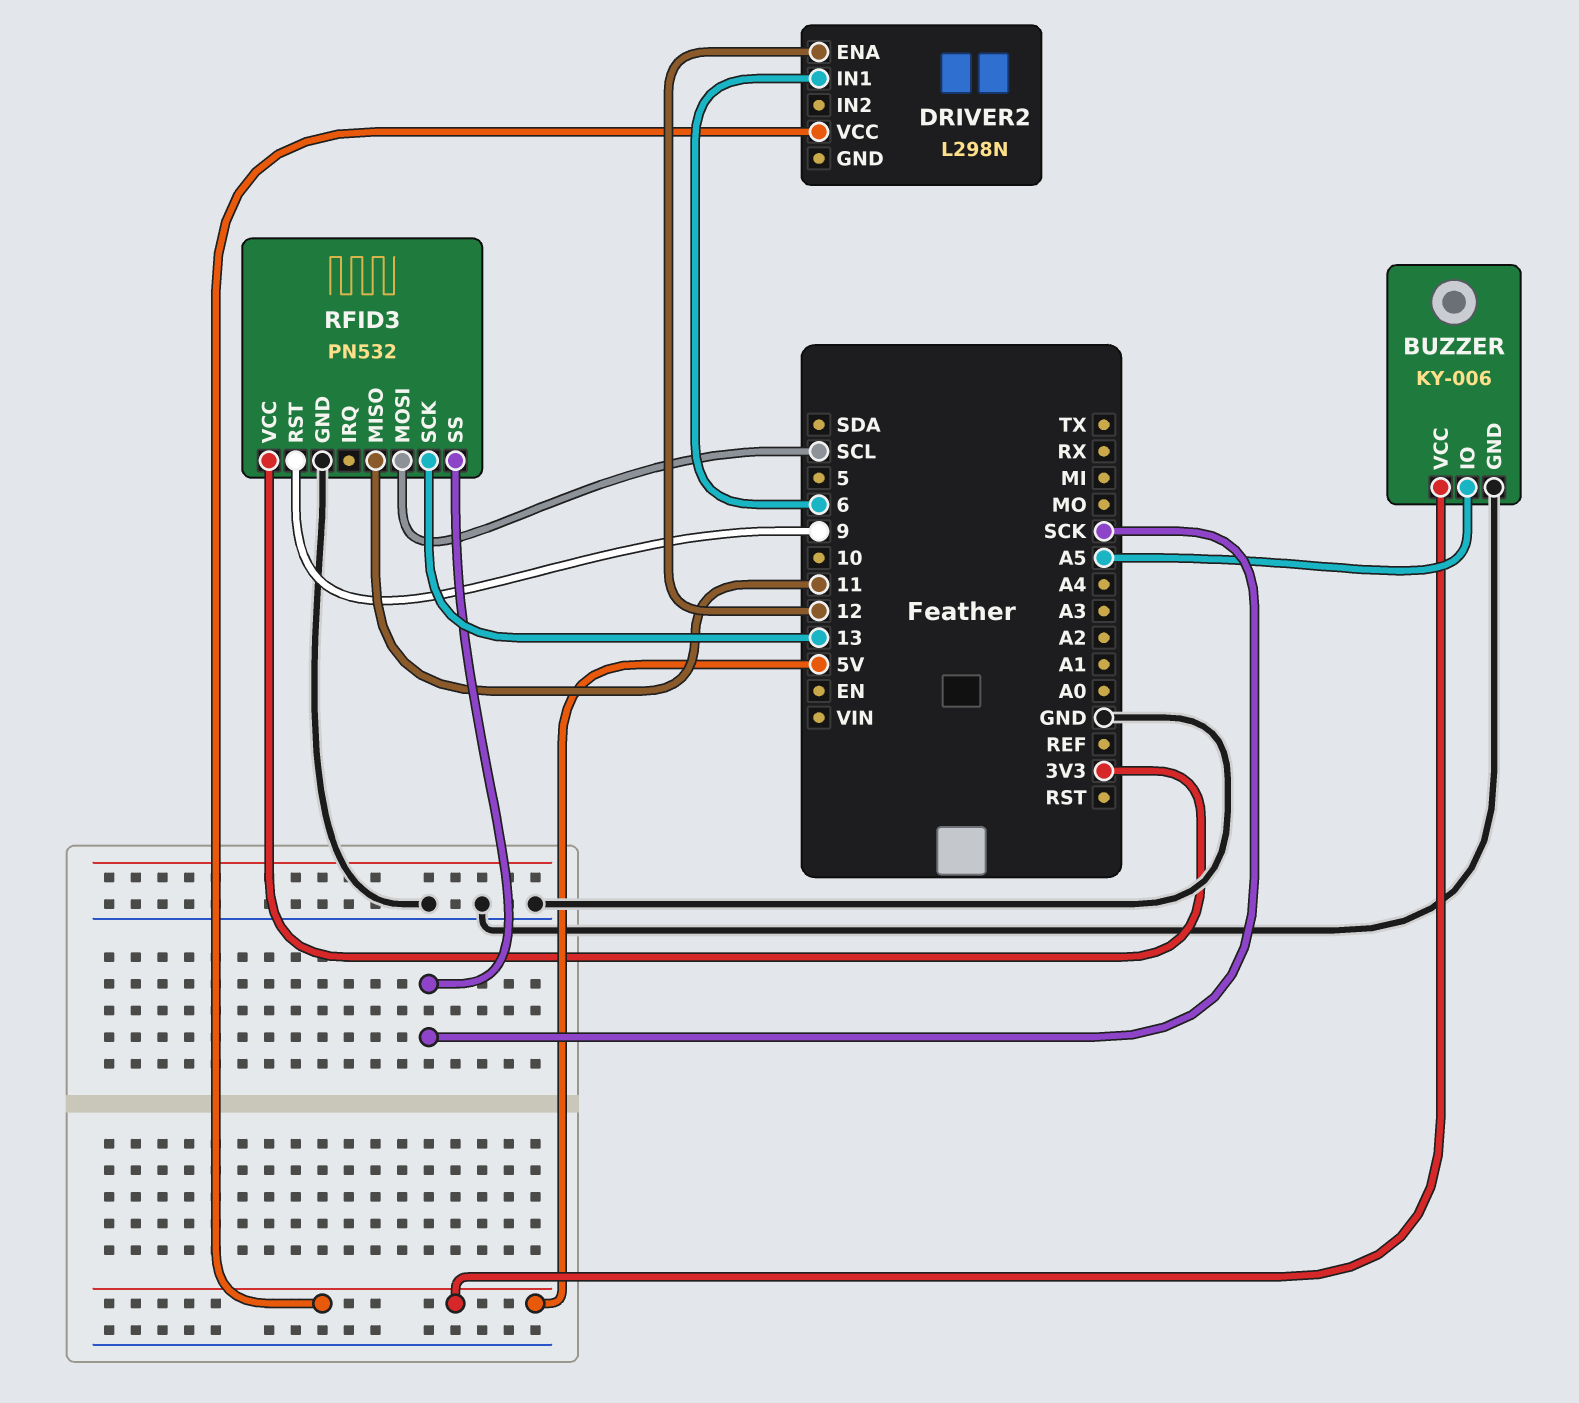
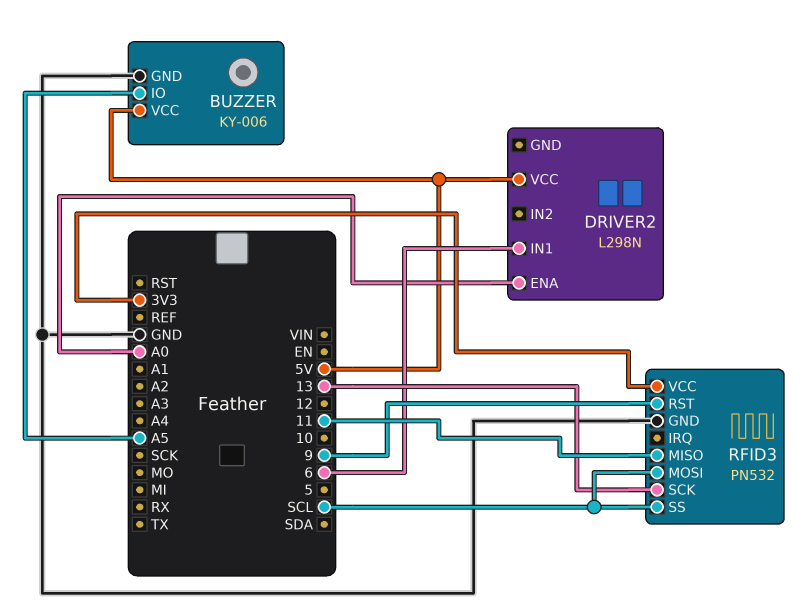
DRIVER2 pin ENA: 12 -> A0
RFID3 pin SS: SCK -> SCL

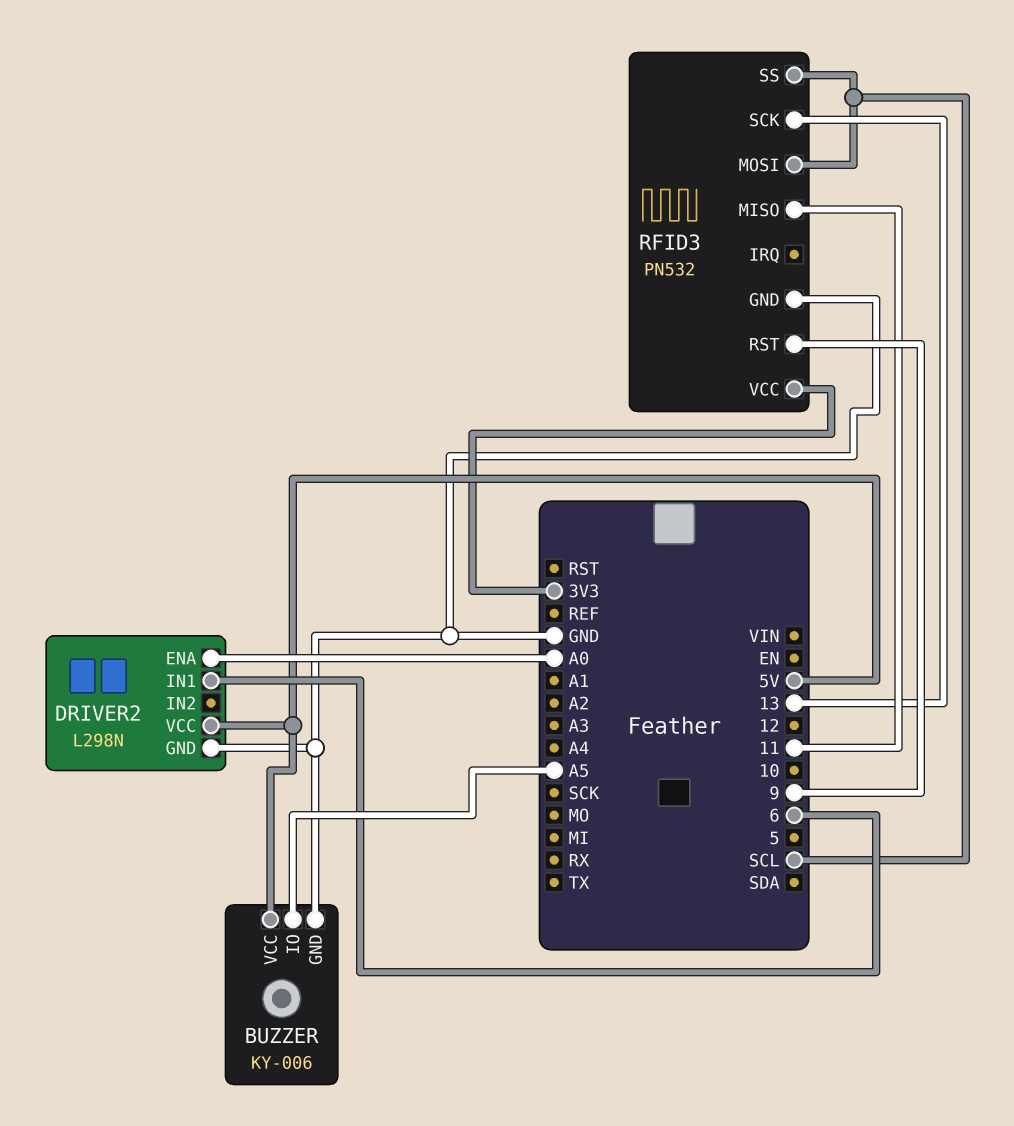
DRIVER2 pin GND: none -> GND

